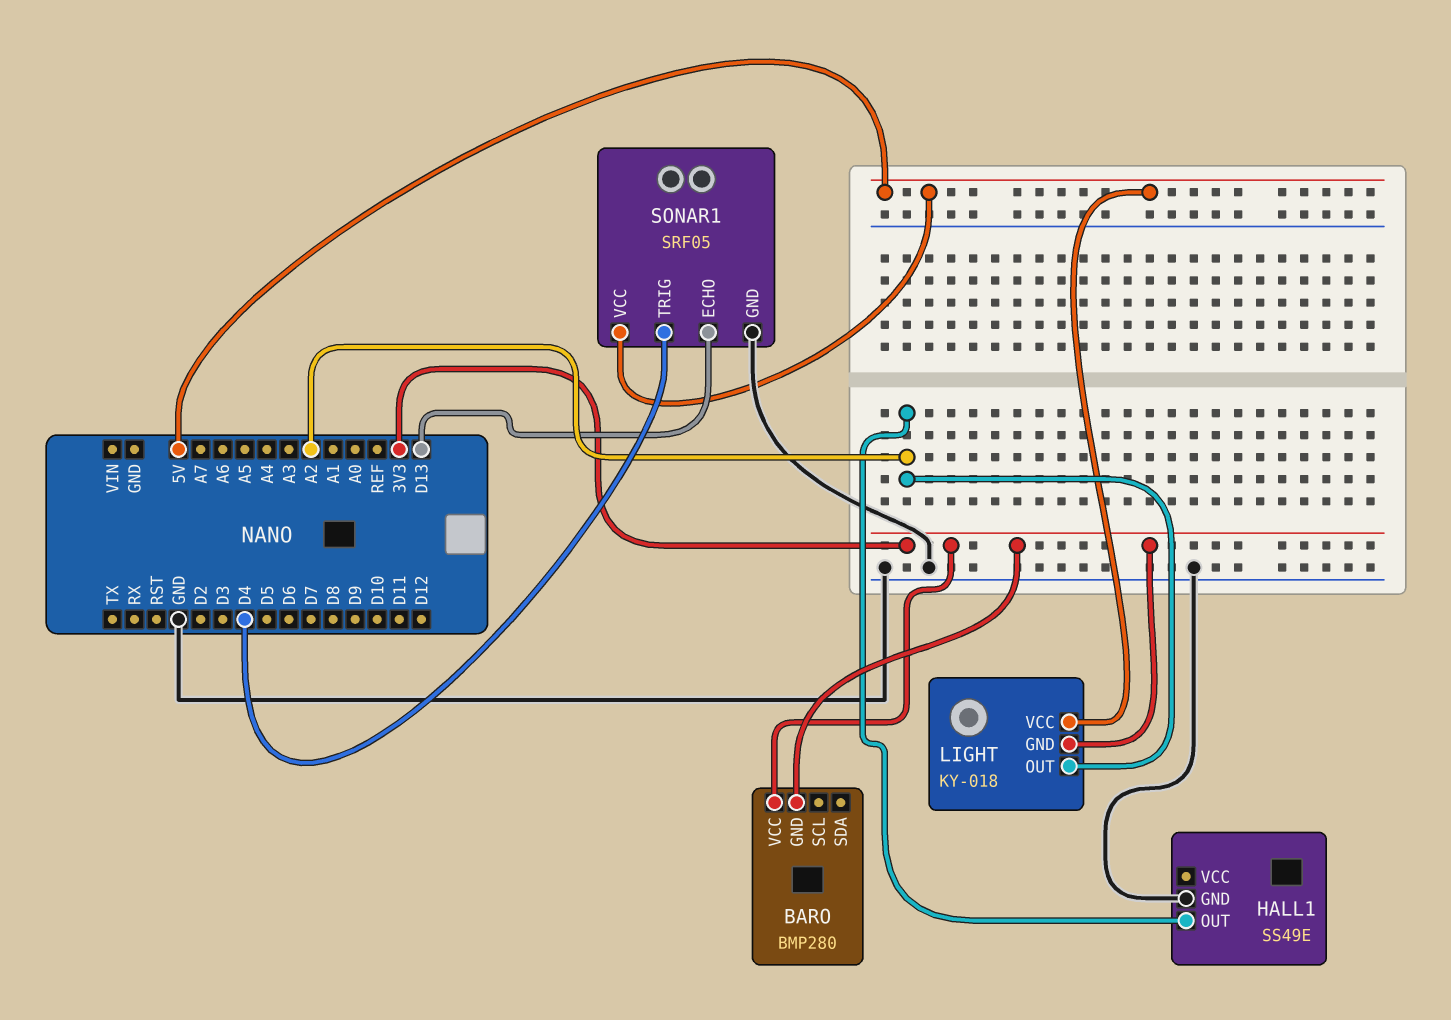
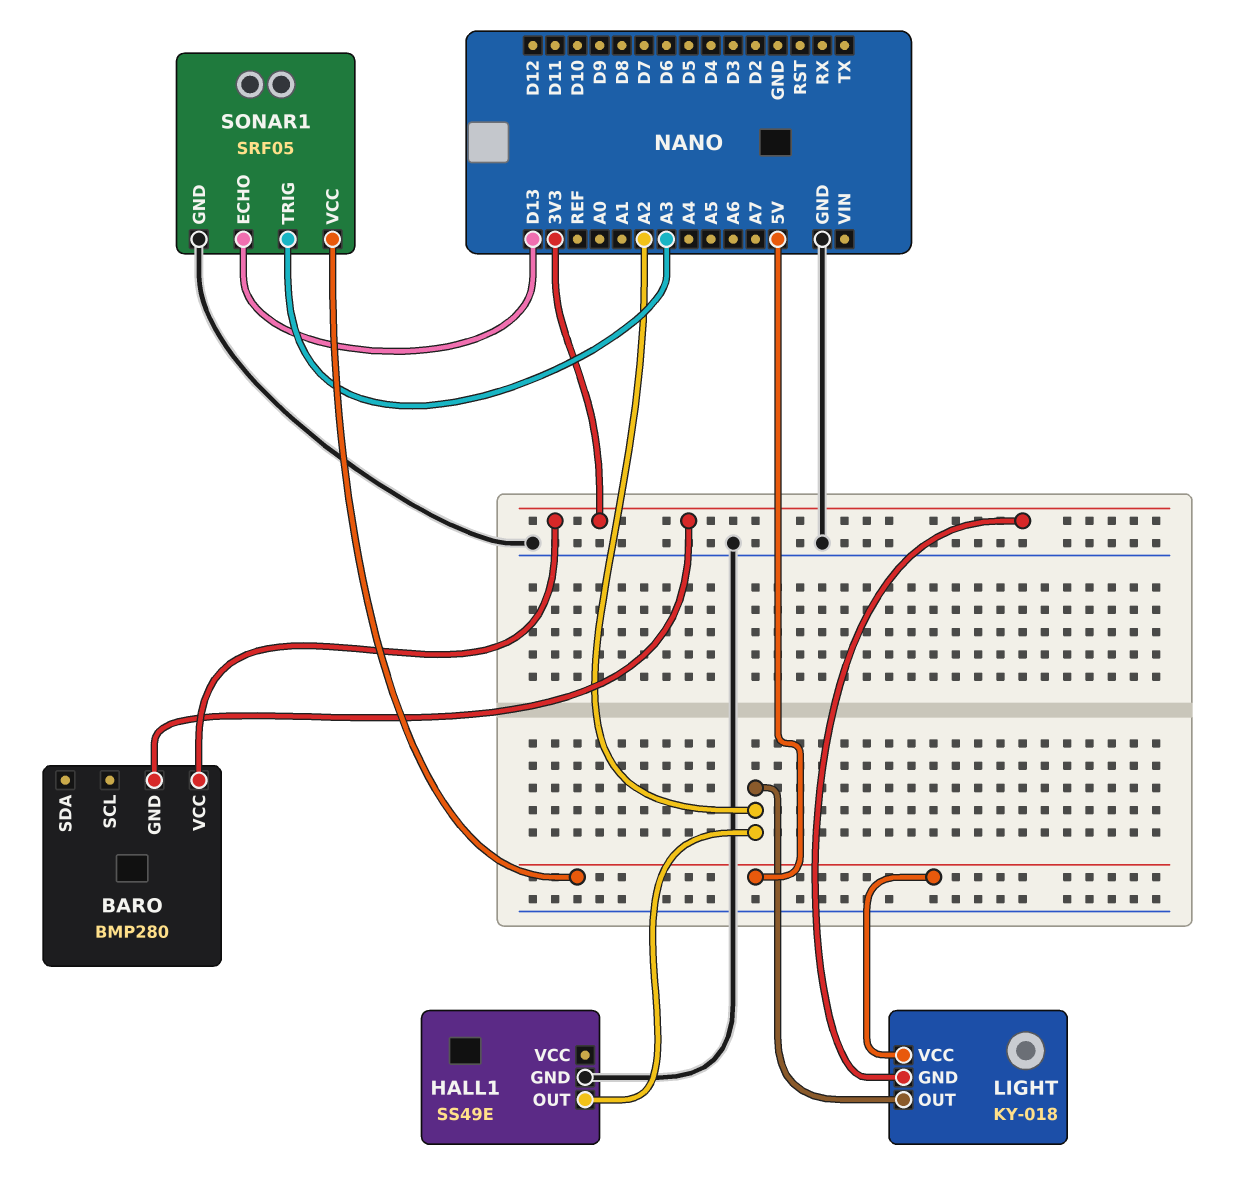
SONAR1 pin TRIG: D4 -> A3

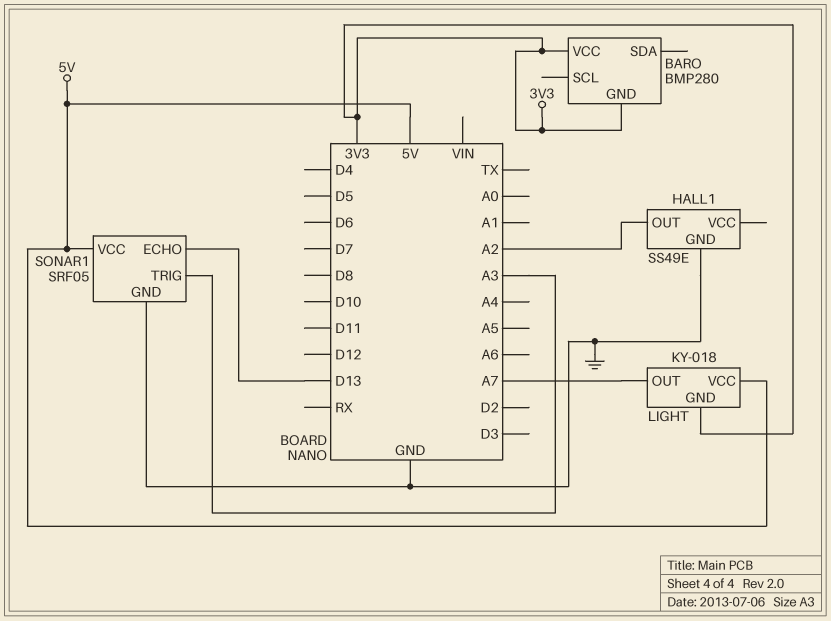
LIGHT pin OUT: A2 -> A7

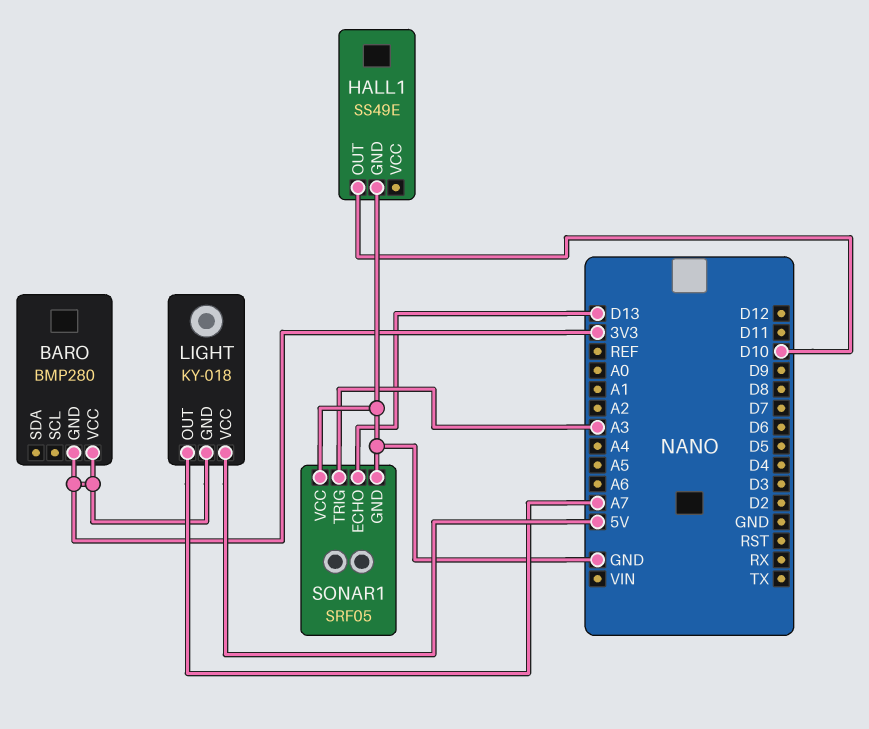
HALL1 pin OUT: A2 -> D10
SONAR1 pin VCC: 5V -> GND

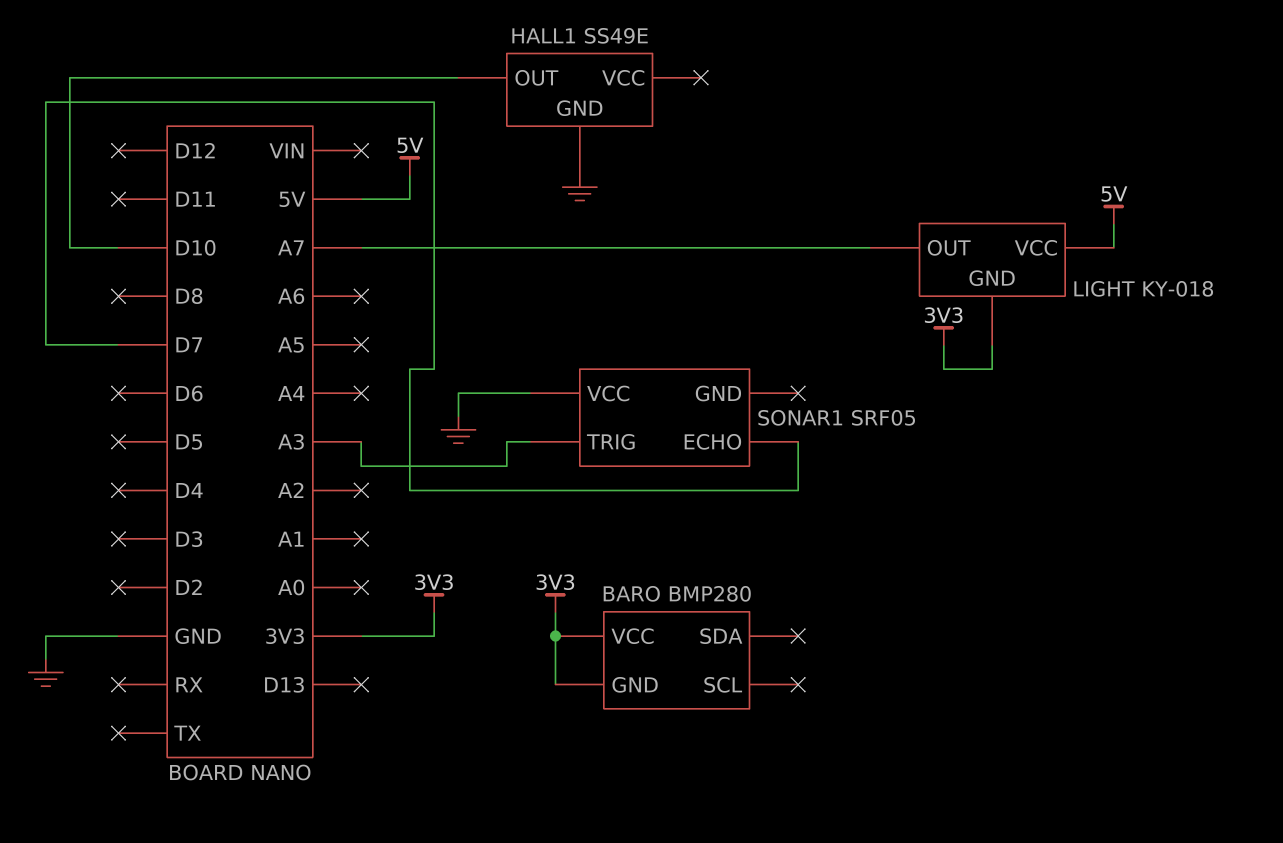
SONAR1 pin ECHO: D13 -> D7
SONAR1 pin GND: GND -> none

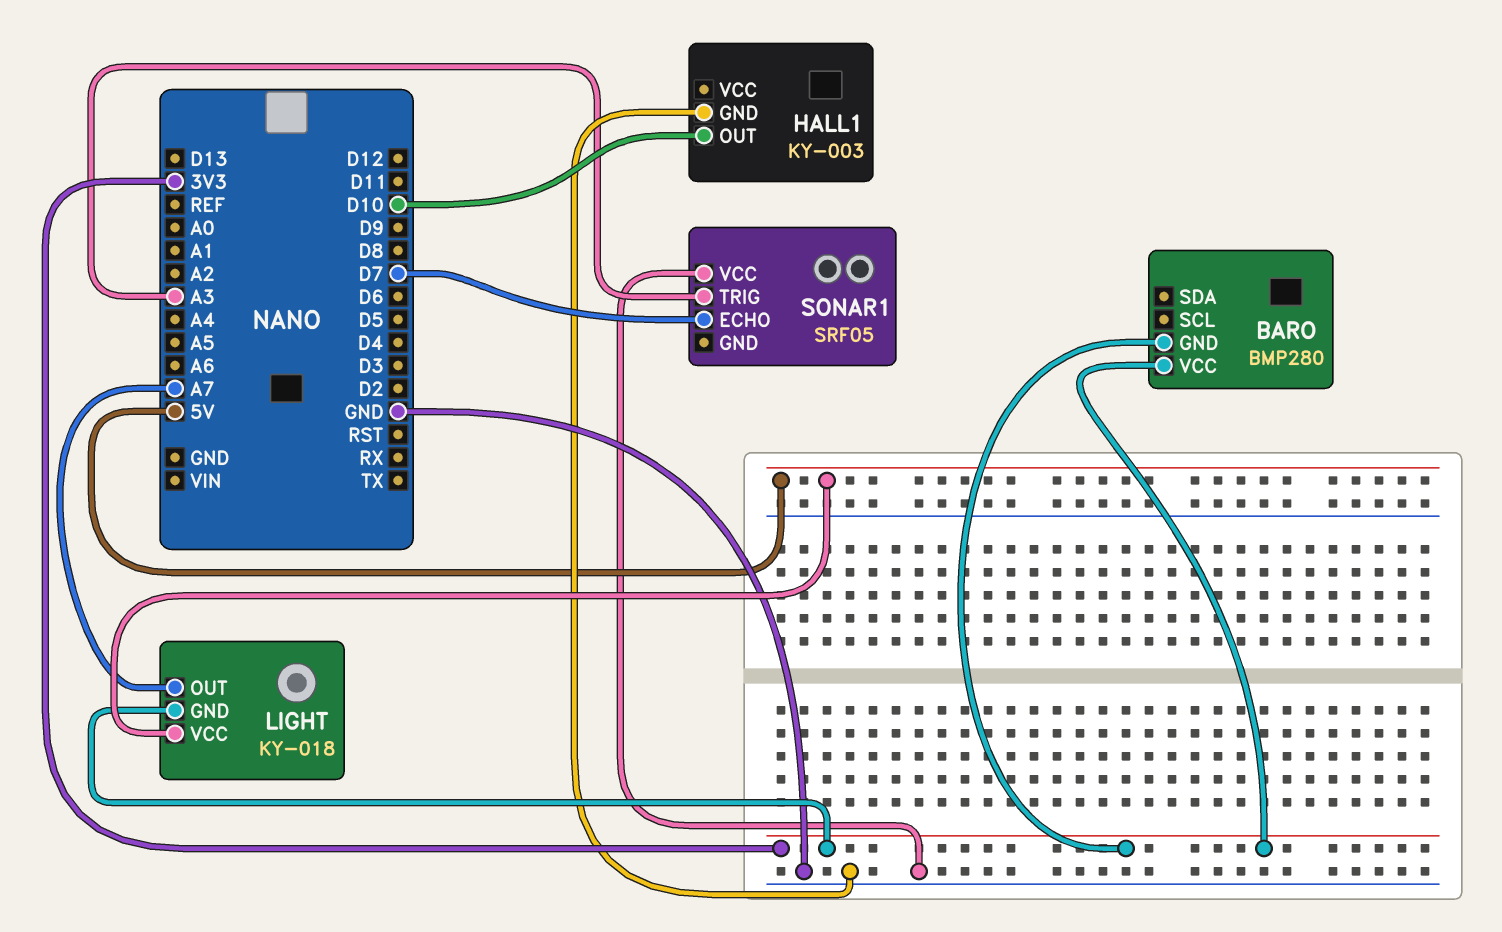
HALL1: SS49E -> KY-003

